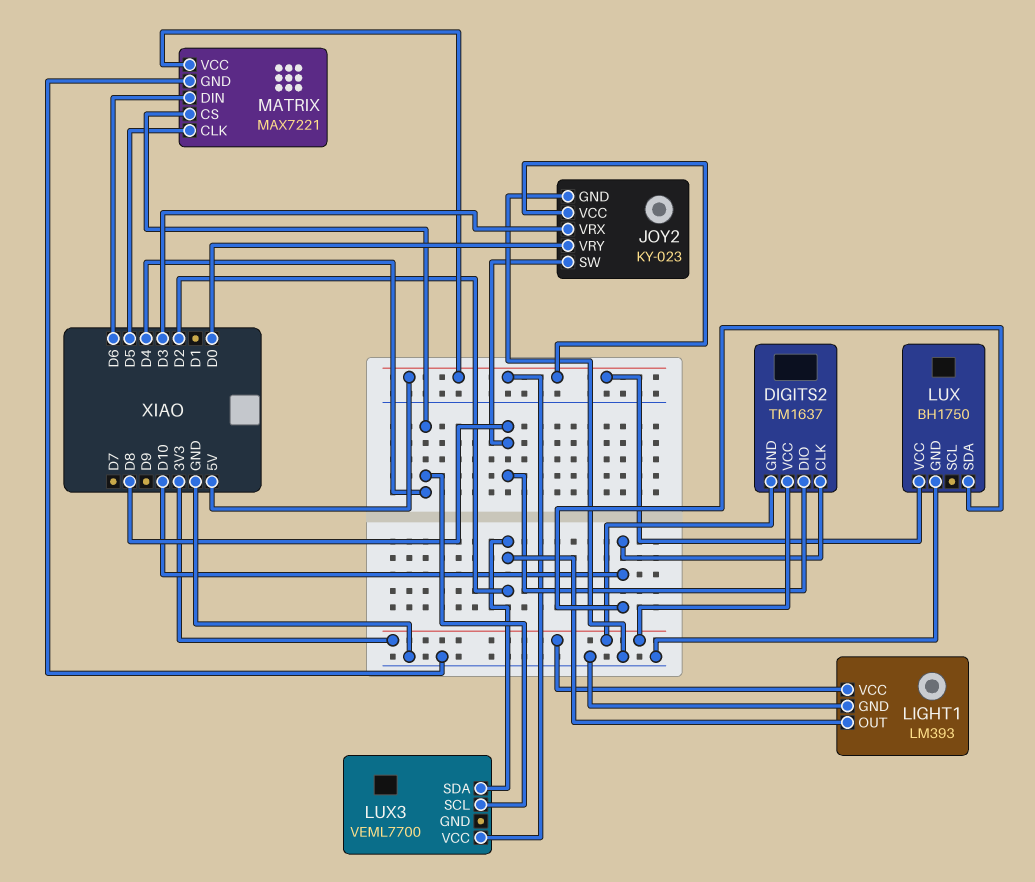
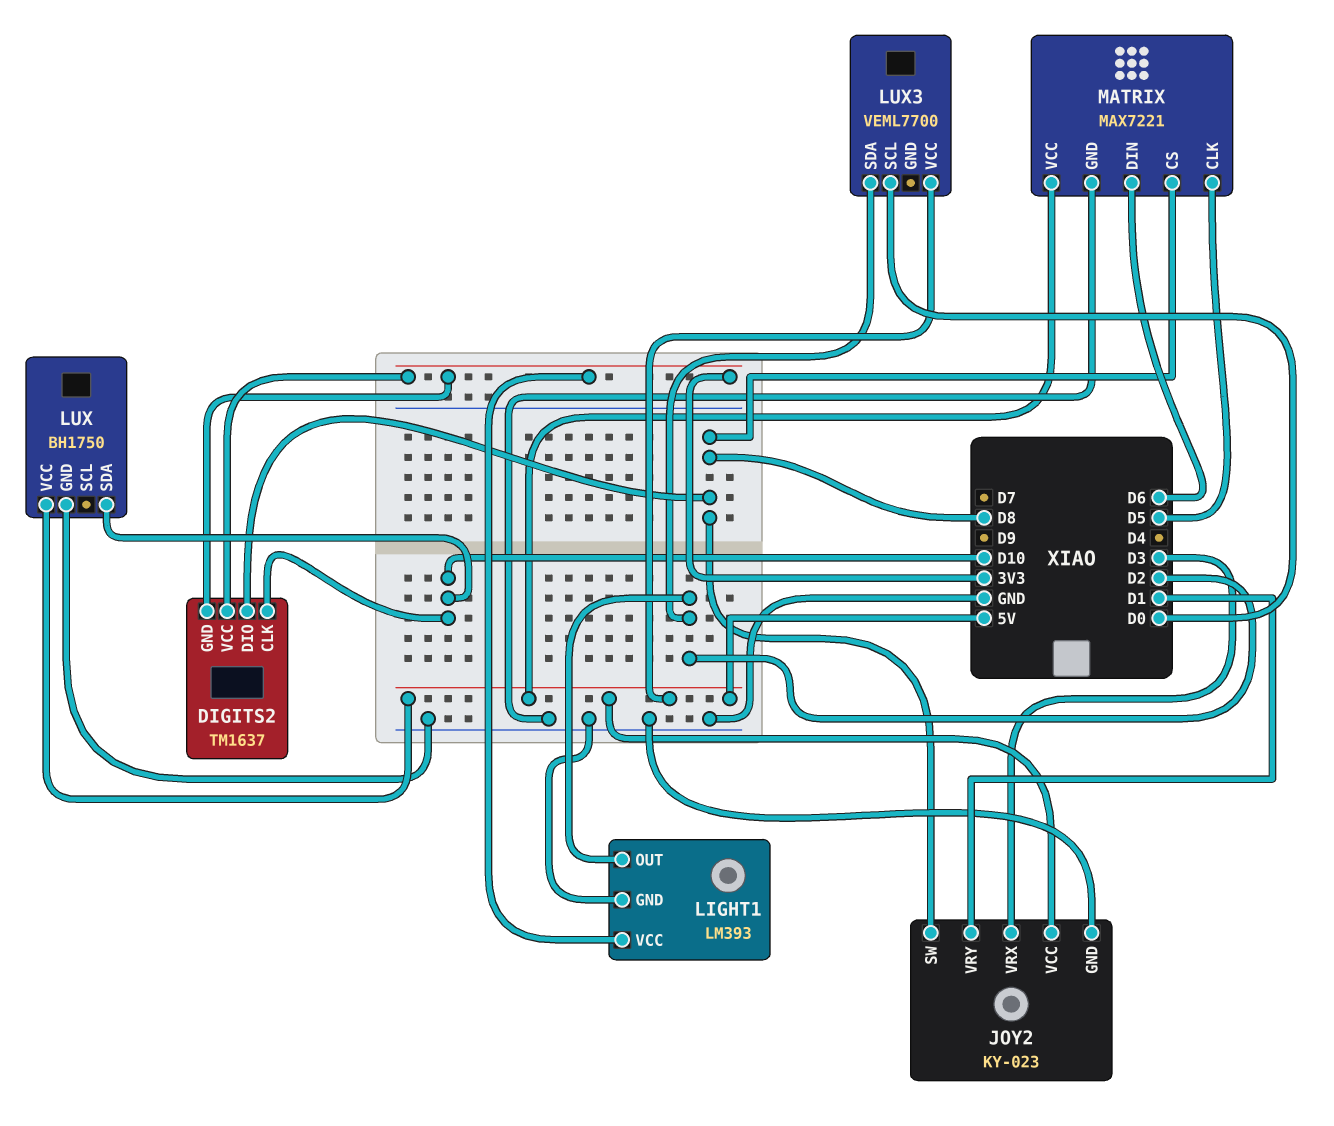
JOY2 pin VRY: D0 -> D1
LUX3 pin SCL: D4 -> D0
MATRIX pin CS: D4 -> D8

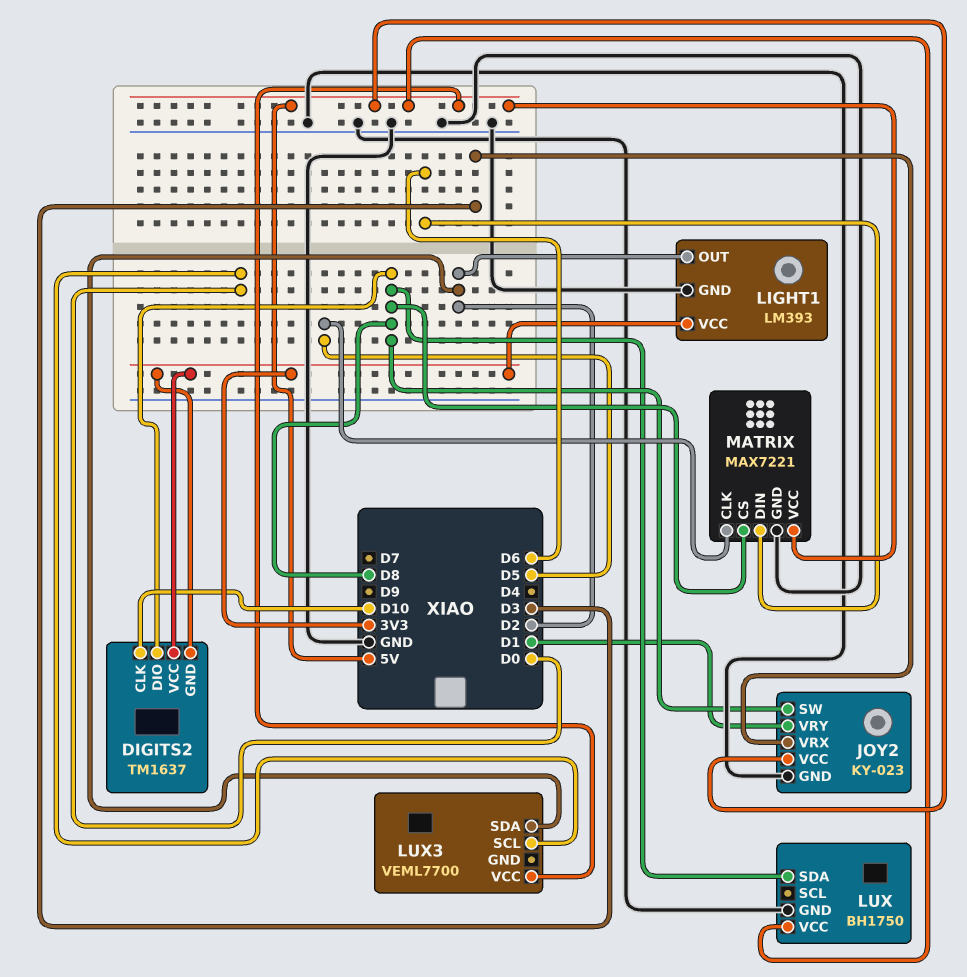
LUX pin SDA: D10 -> D8

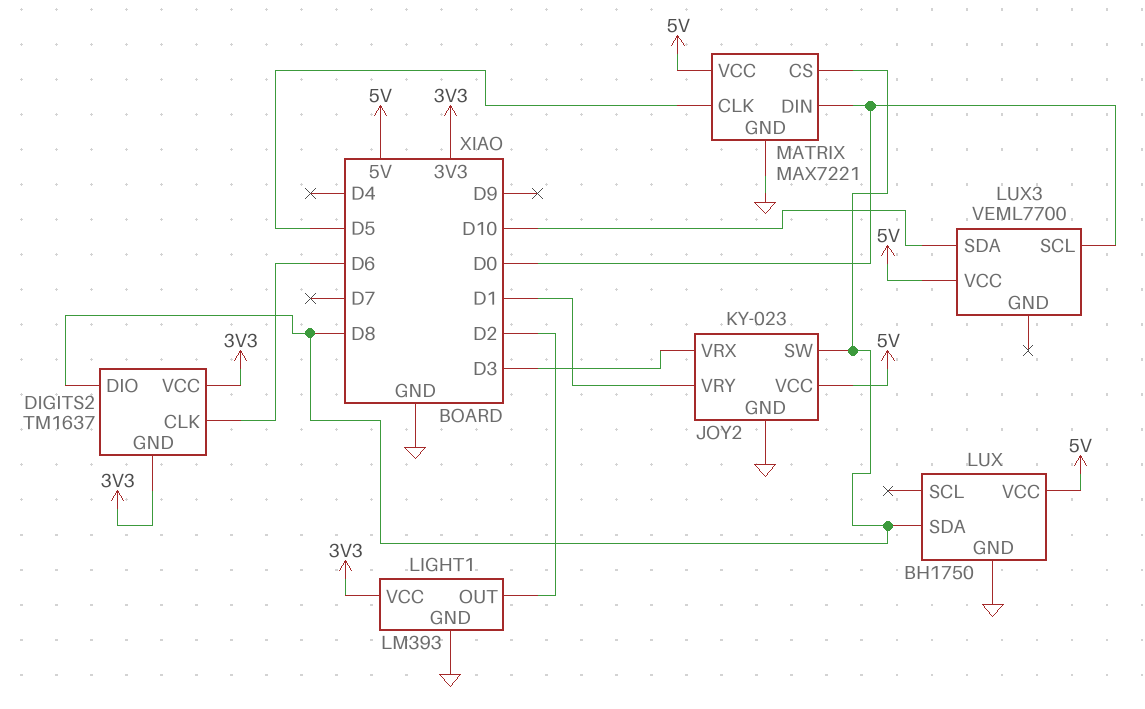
DIGITS2 pin CLK: D10 -> D6
LUX3 pin SDA: D2 -> D10
MATRIX pin DIN: D6 -> D0

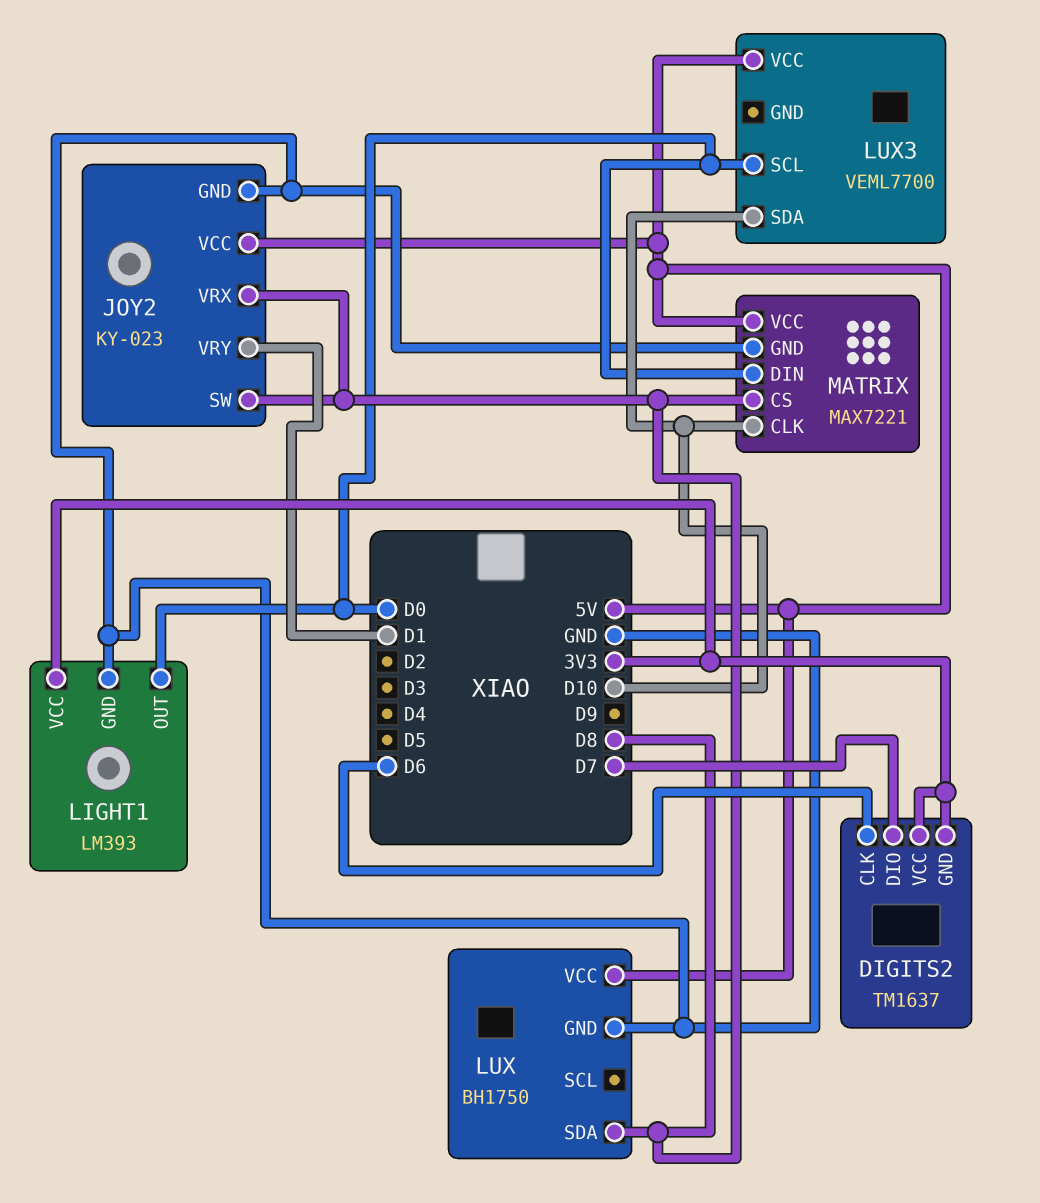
DIGITS2 pin DIO: D8 -> D7
JOY2 pin VRX: D3 -> D8
LIGHT1 pin OUT: D2 -> D0
MATRIX pin CLK: D5 -> D10

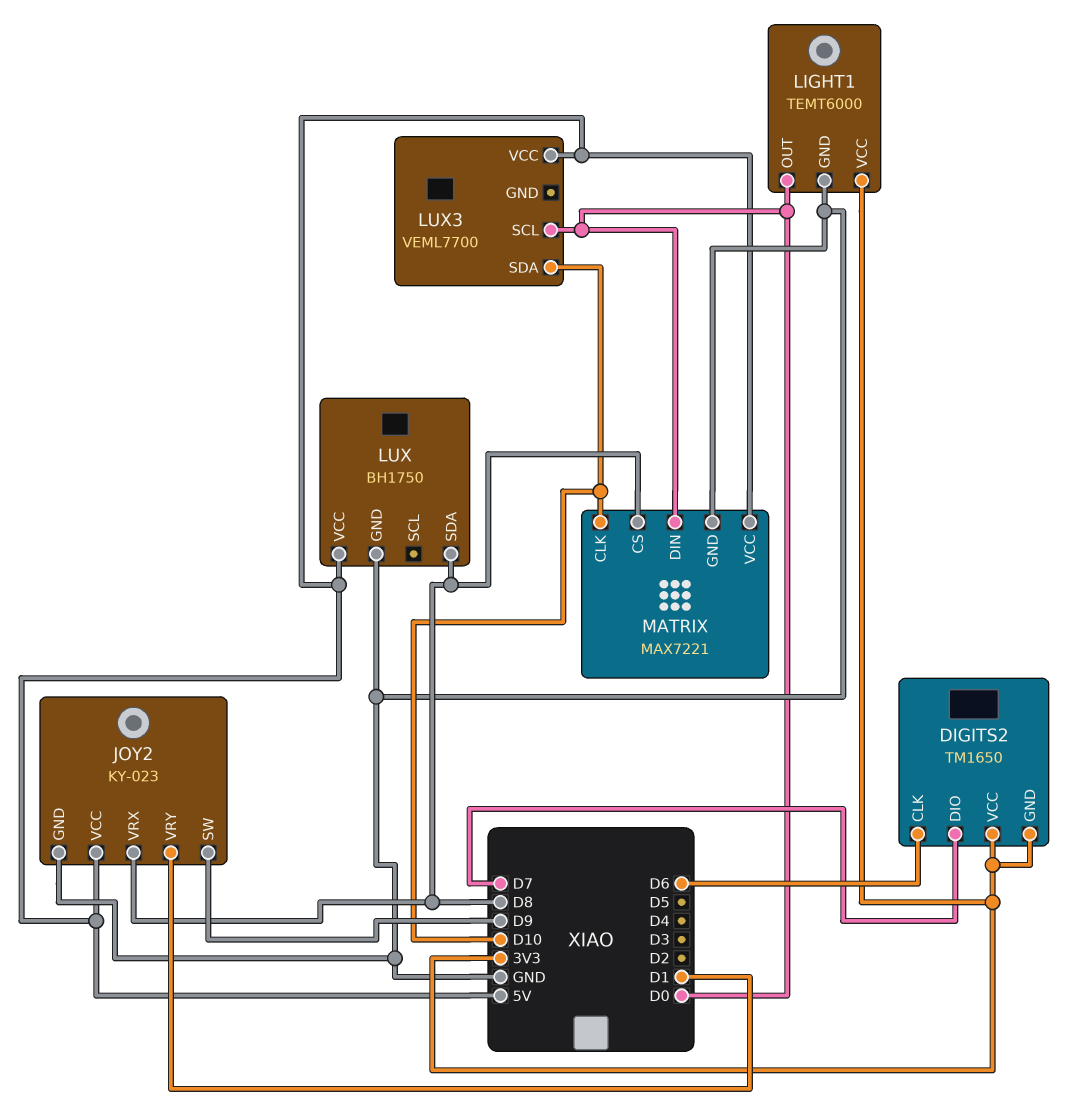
DIGITS2: TM1637 -> TM1650
JOY2 pin SW: D8 -> D9
LIGHT1: LM393 -> TEMT6000

